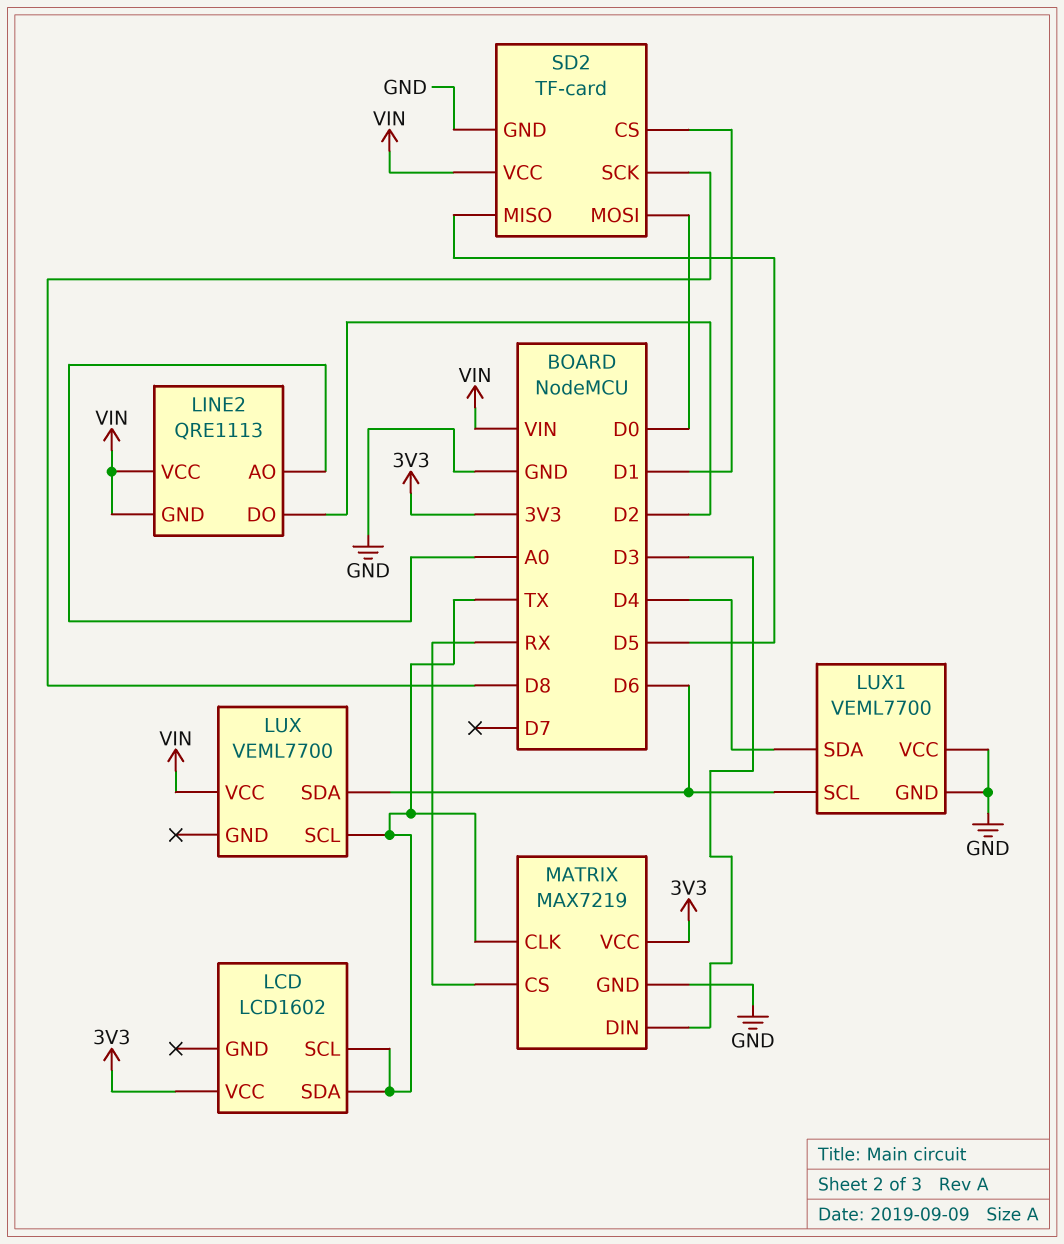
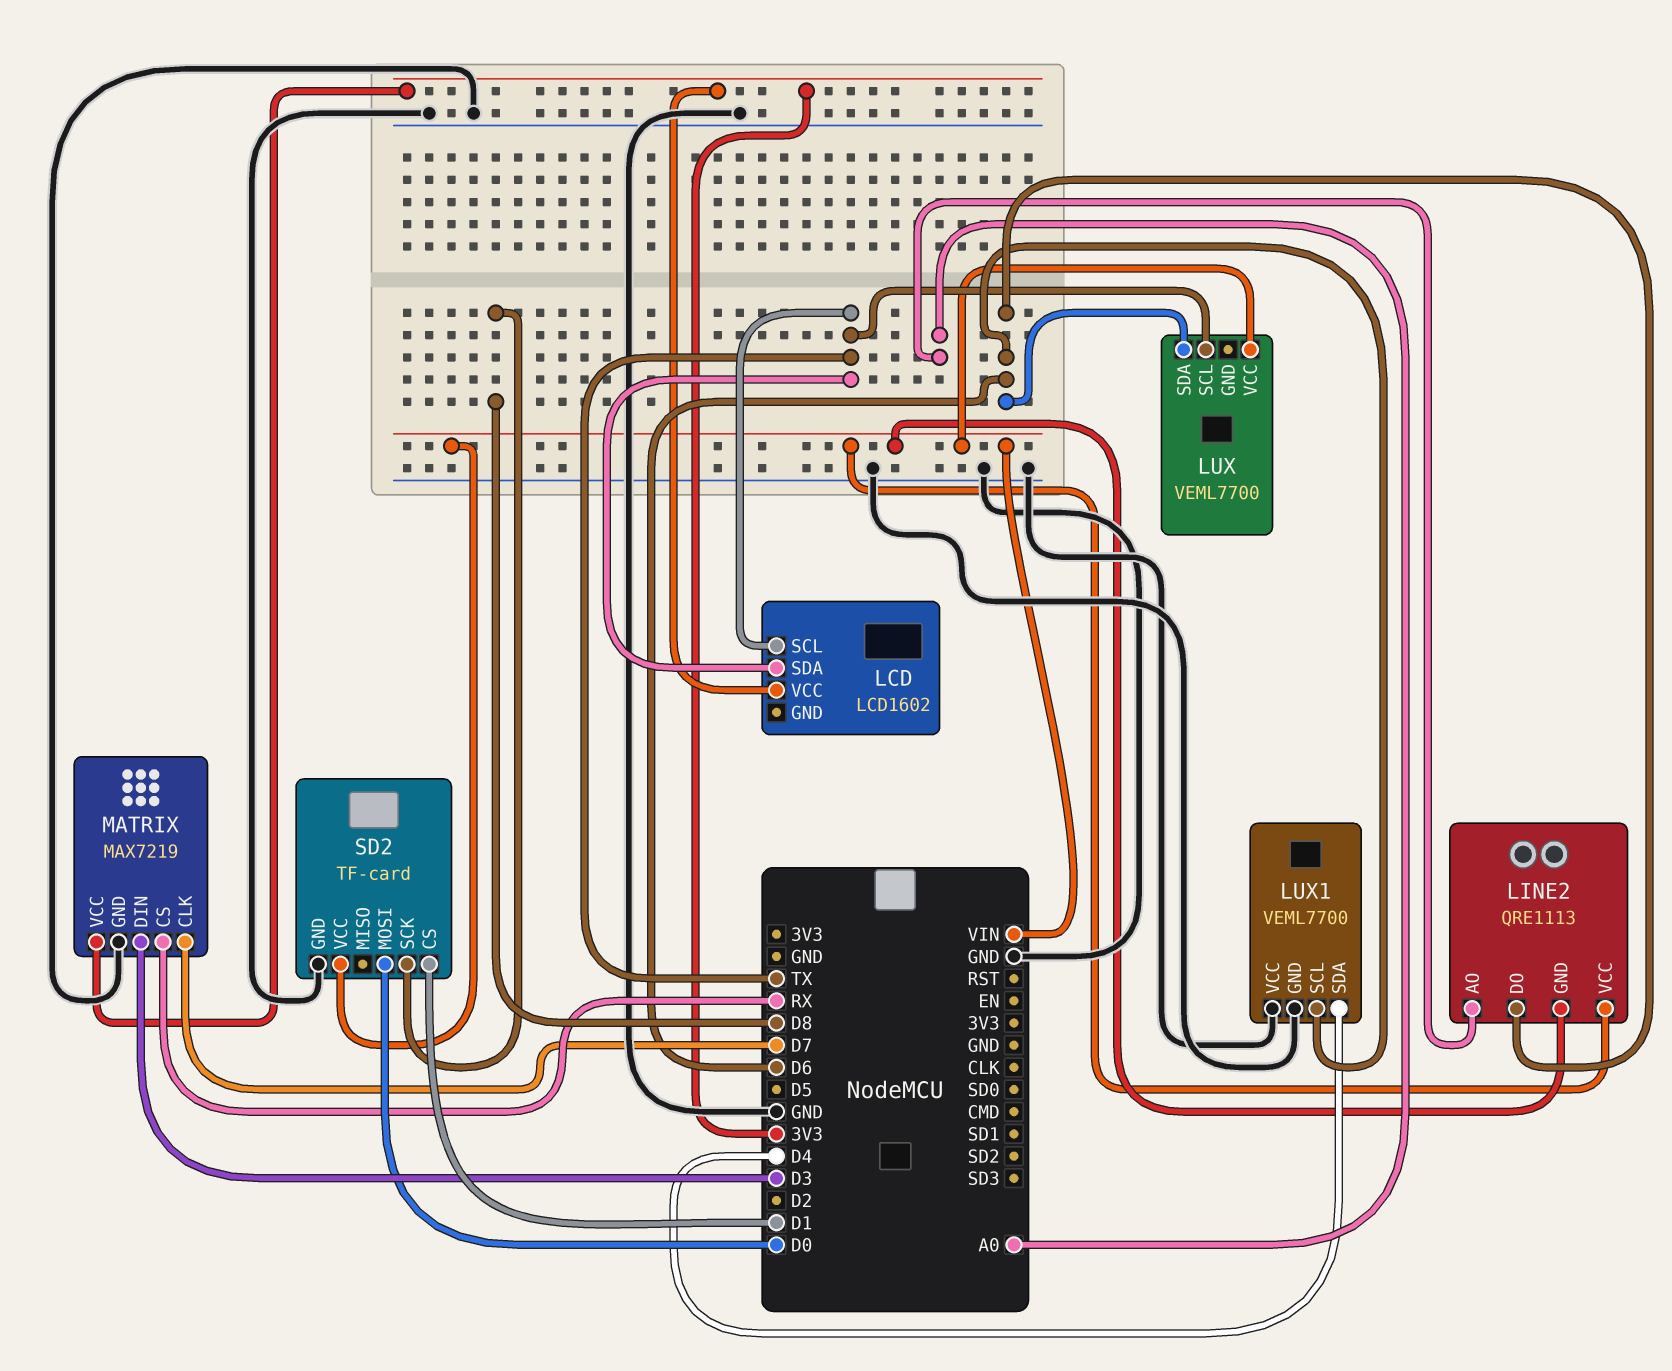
LINE2 pin DO: D2 -> D6
MATRIX pin CLK: TX -> D7
SD2 pin MISO: D5 -> none

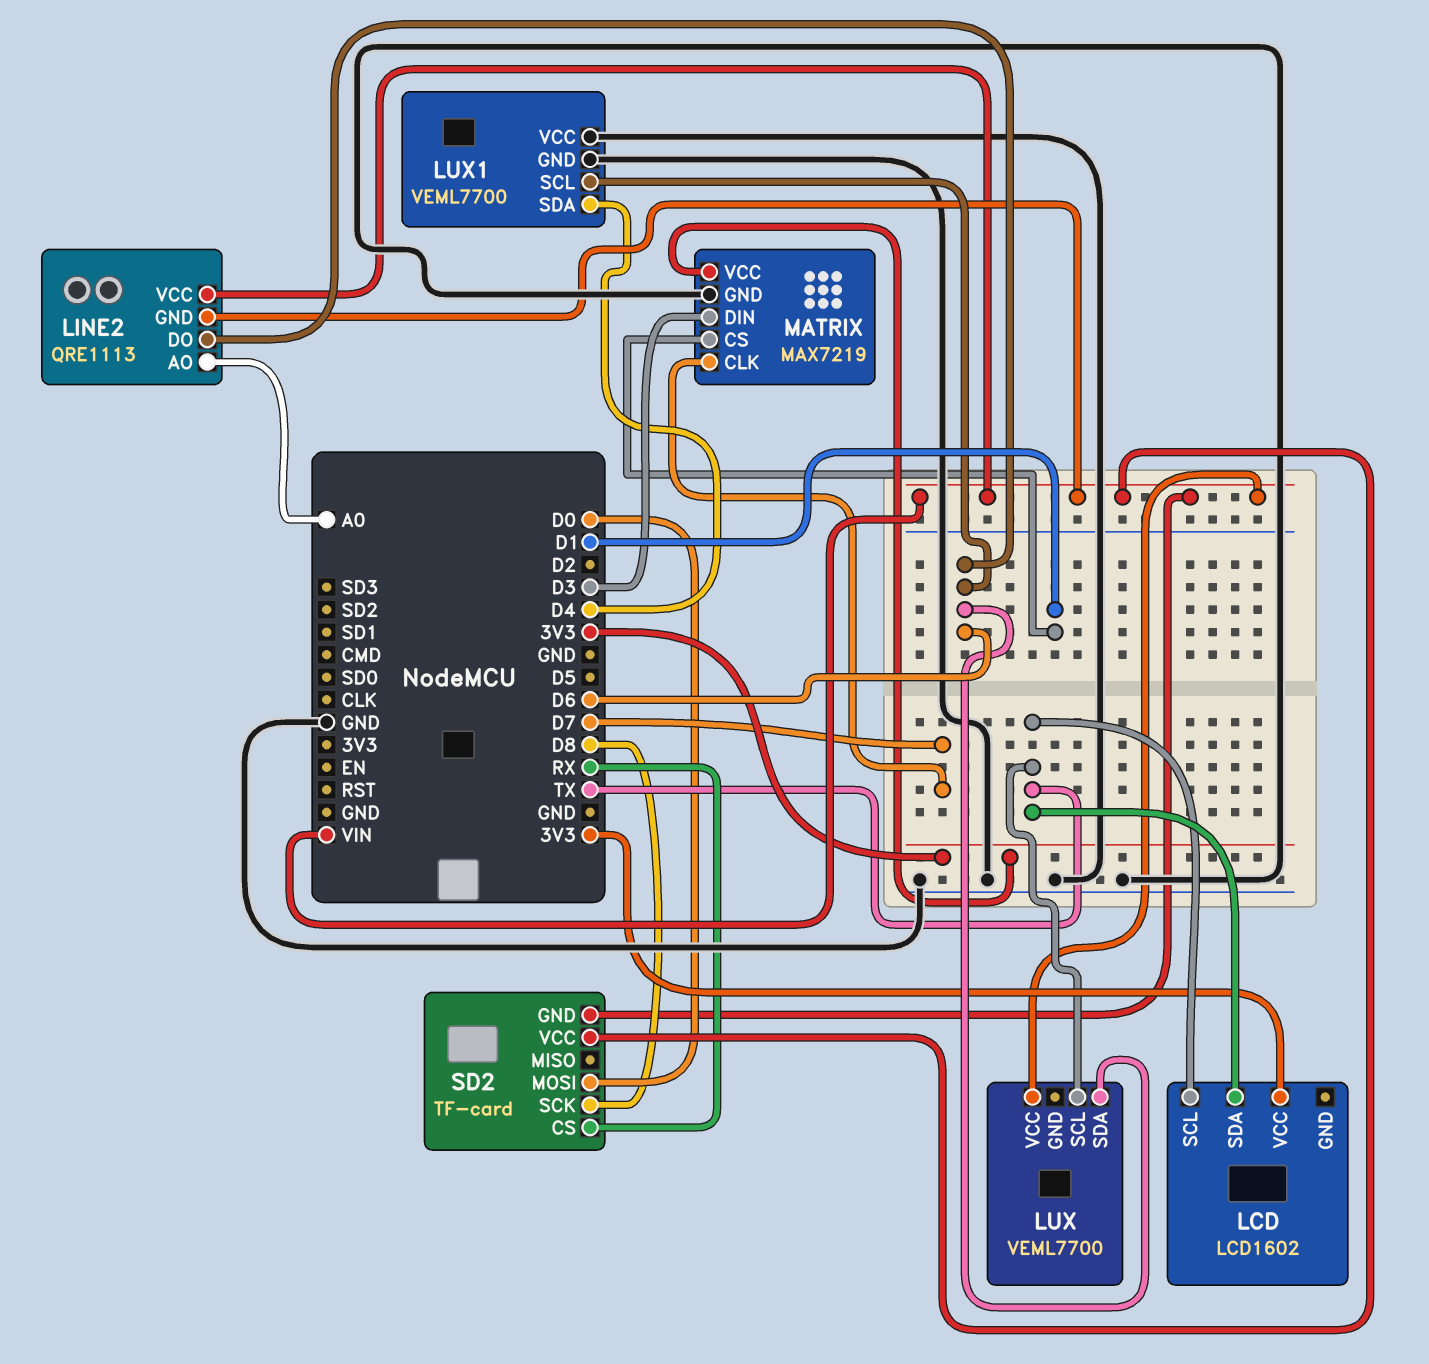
MATRIX pin CS: RX -> D1
SD2 pin CS: D1 -> RX
SD2 pin GND: GND -> VIN

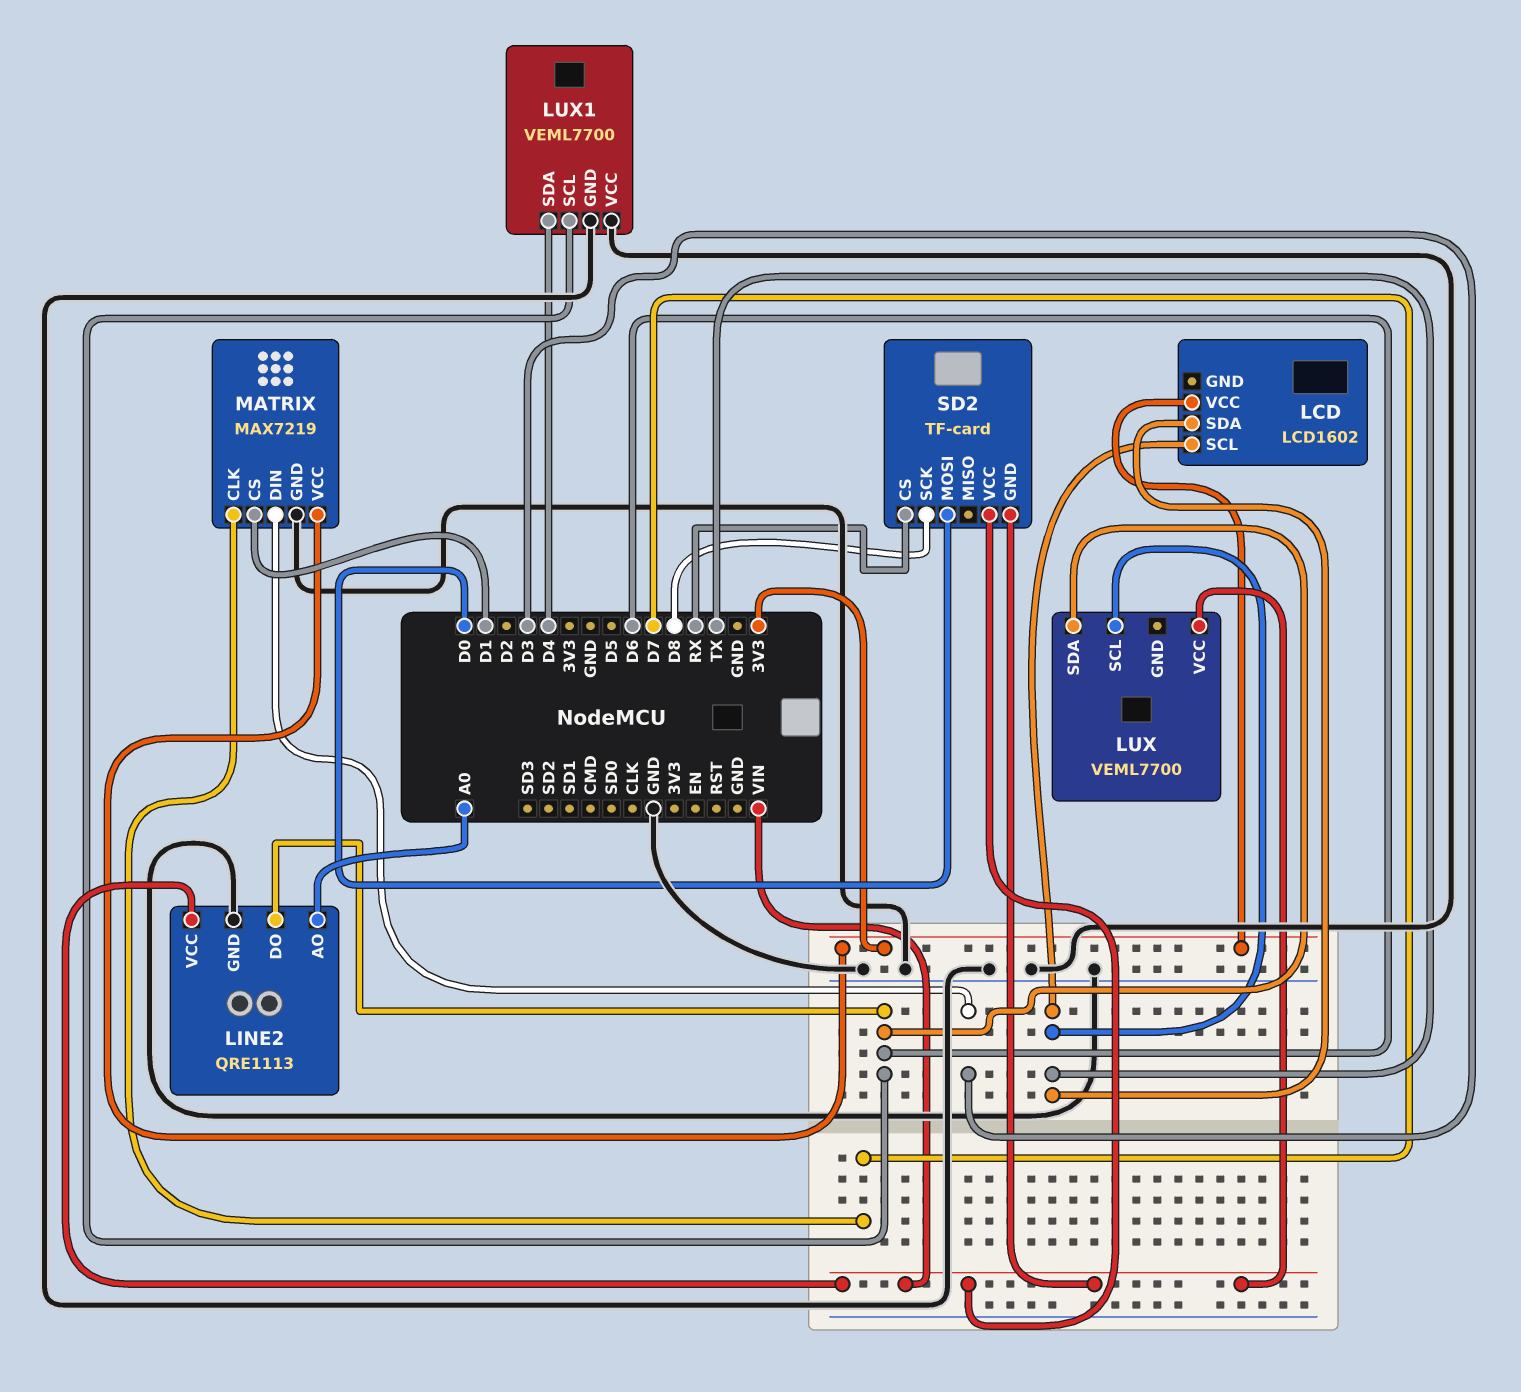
LINE2 pin GND: VIN -> GND

